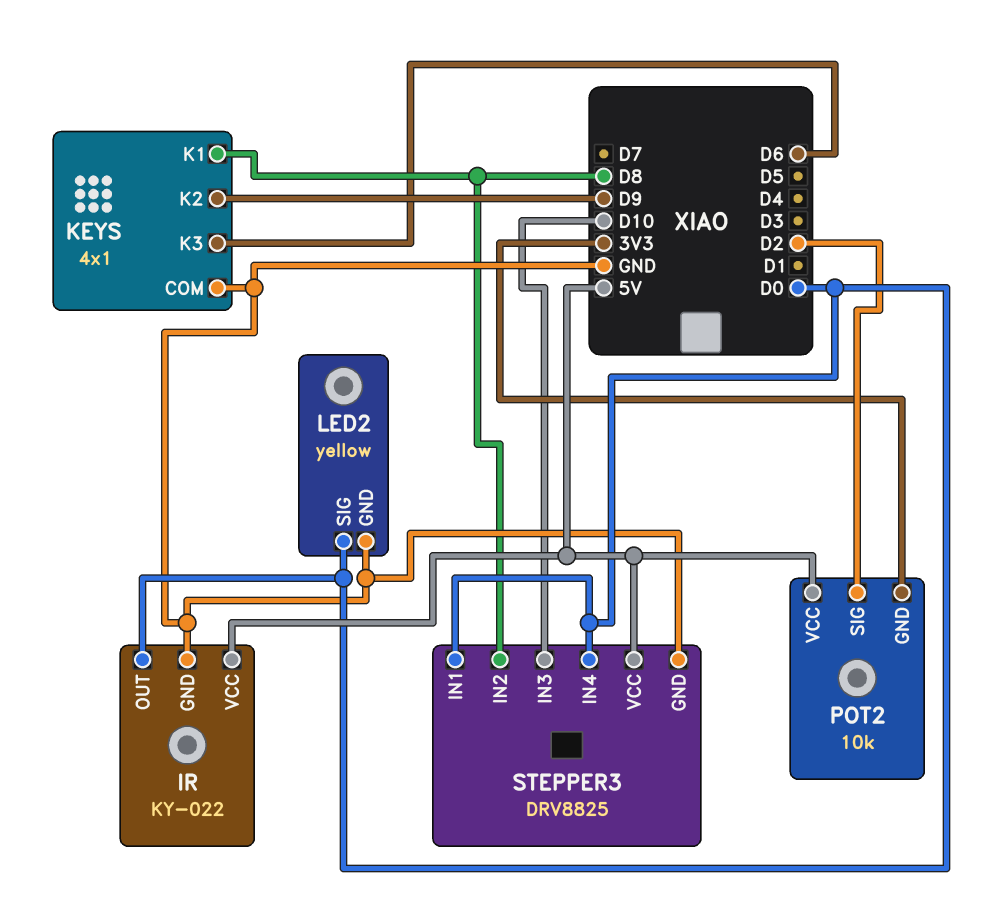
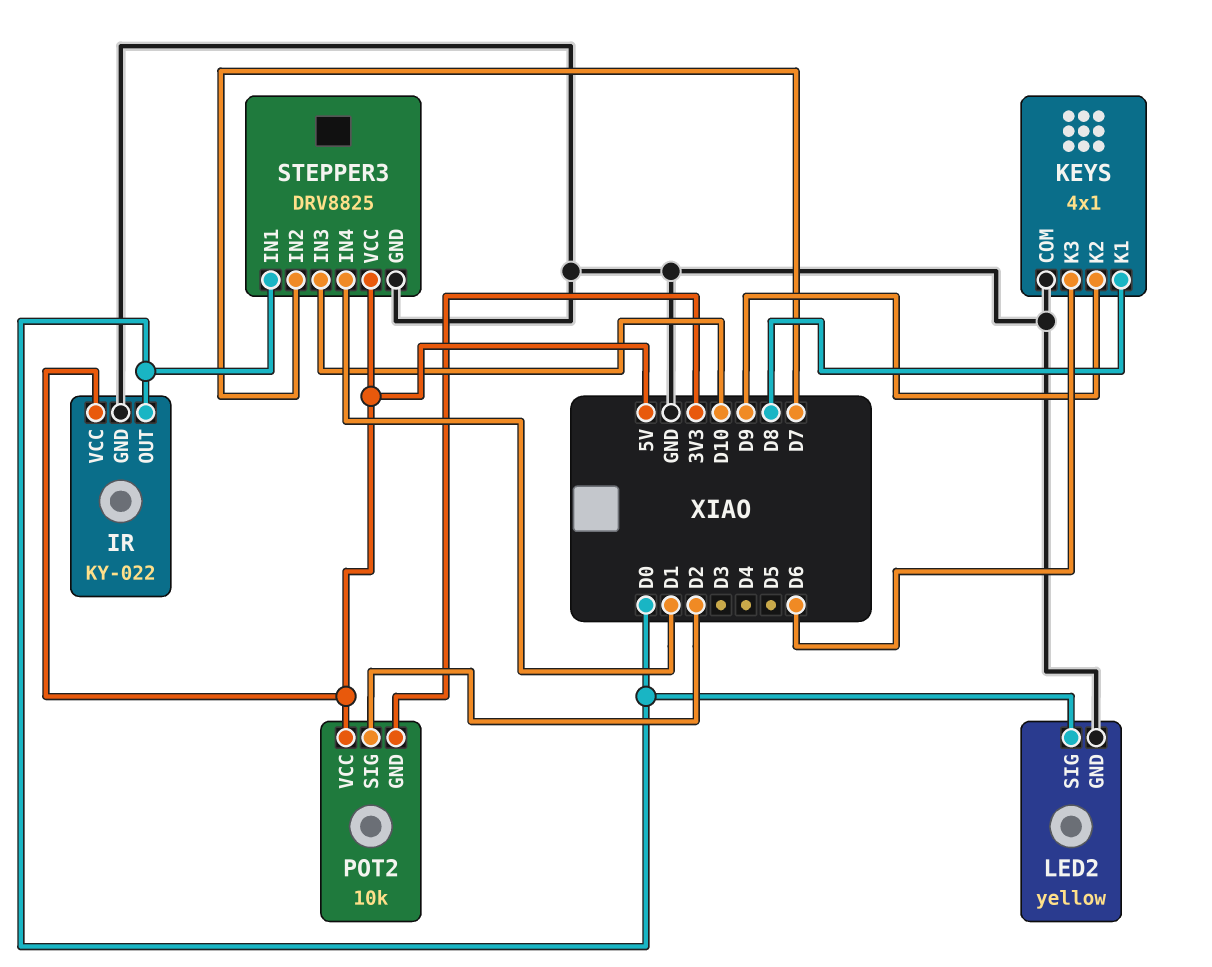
STEPPER3 pin IN2: D8 -> D7
STEPPER3 pin IN4: D0 -> D1

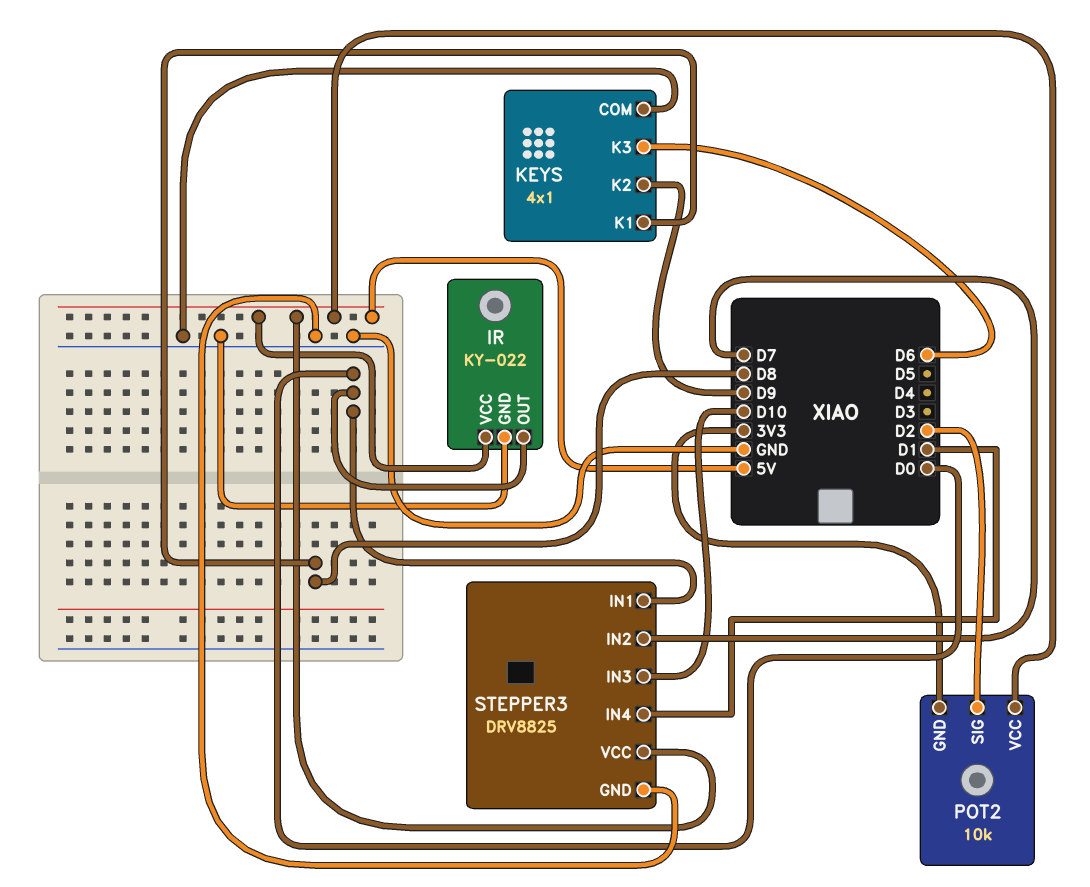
LED2: yellow -> none
LED2 pin GND: GND -> none
LED2 pin SIG: D0 -> none

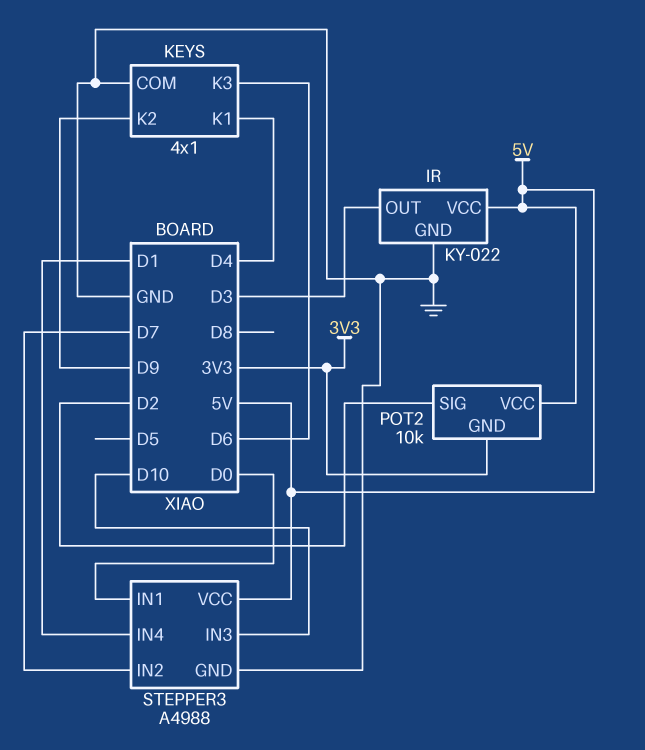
IR pin OUT: D0 -> D3
KEYS pin K1: D8 -> D4
STEPPER3: DRV8825 -> A4988

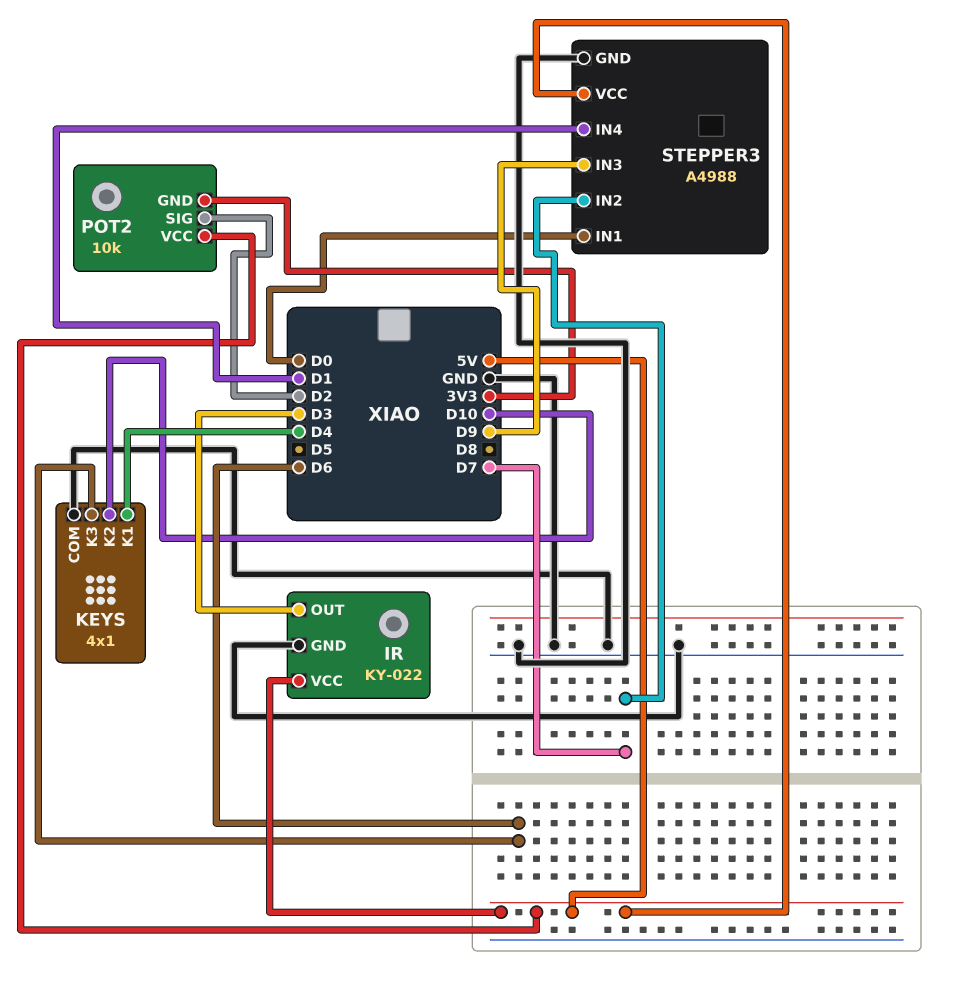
KEYS pin K2: D9 -> D10
STEPPER3 pin IN3: D10 -> D9

